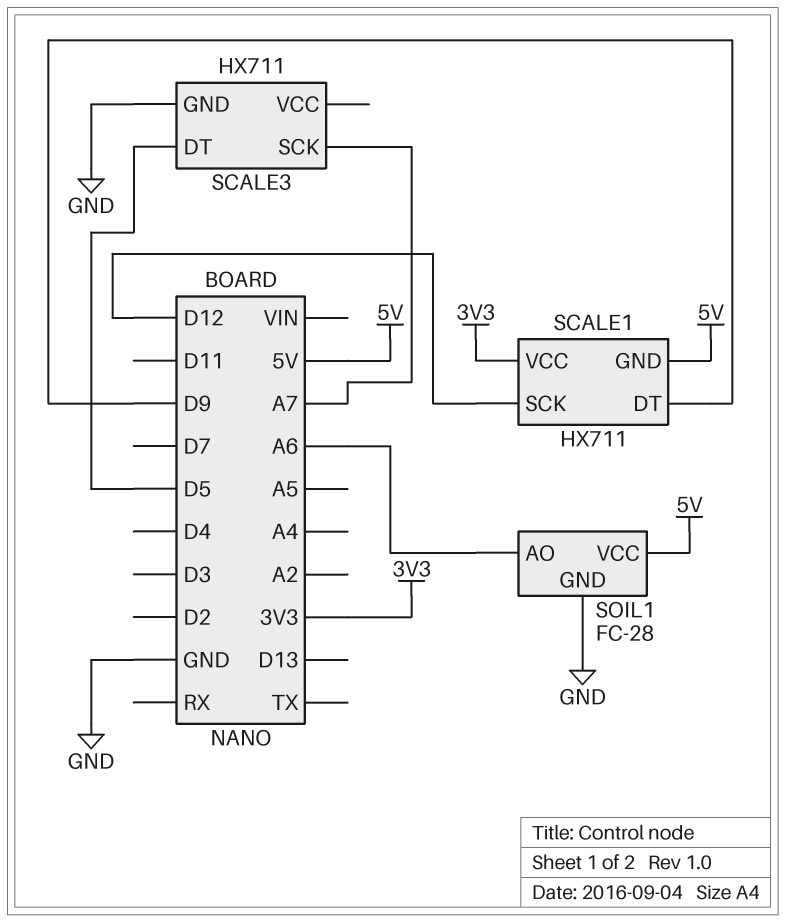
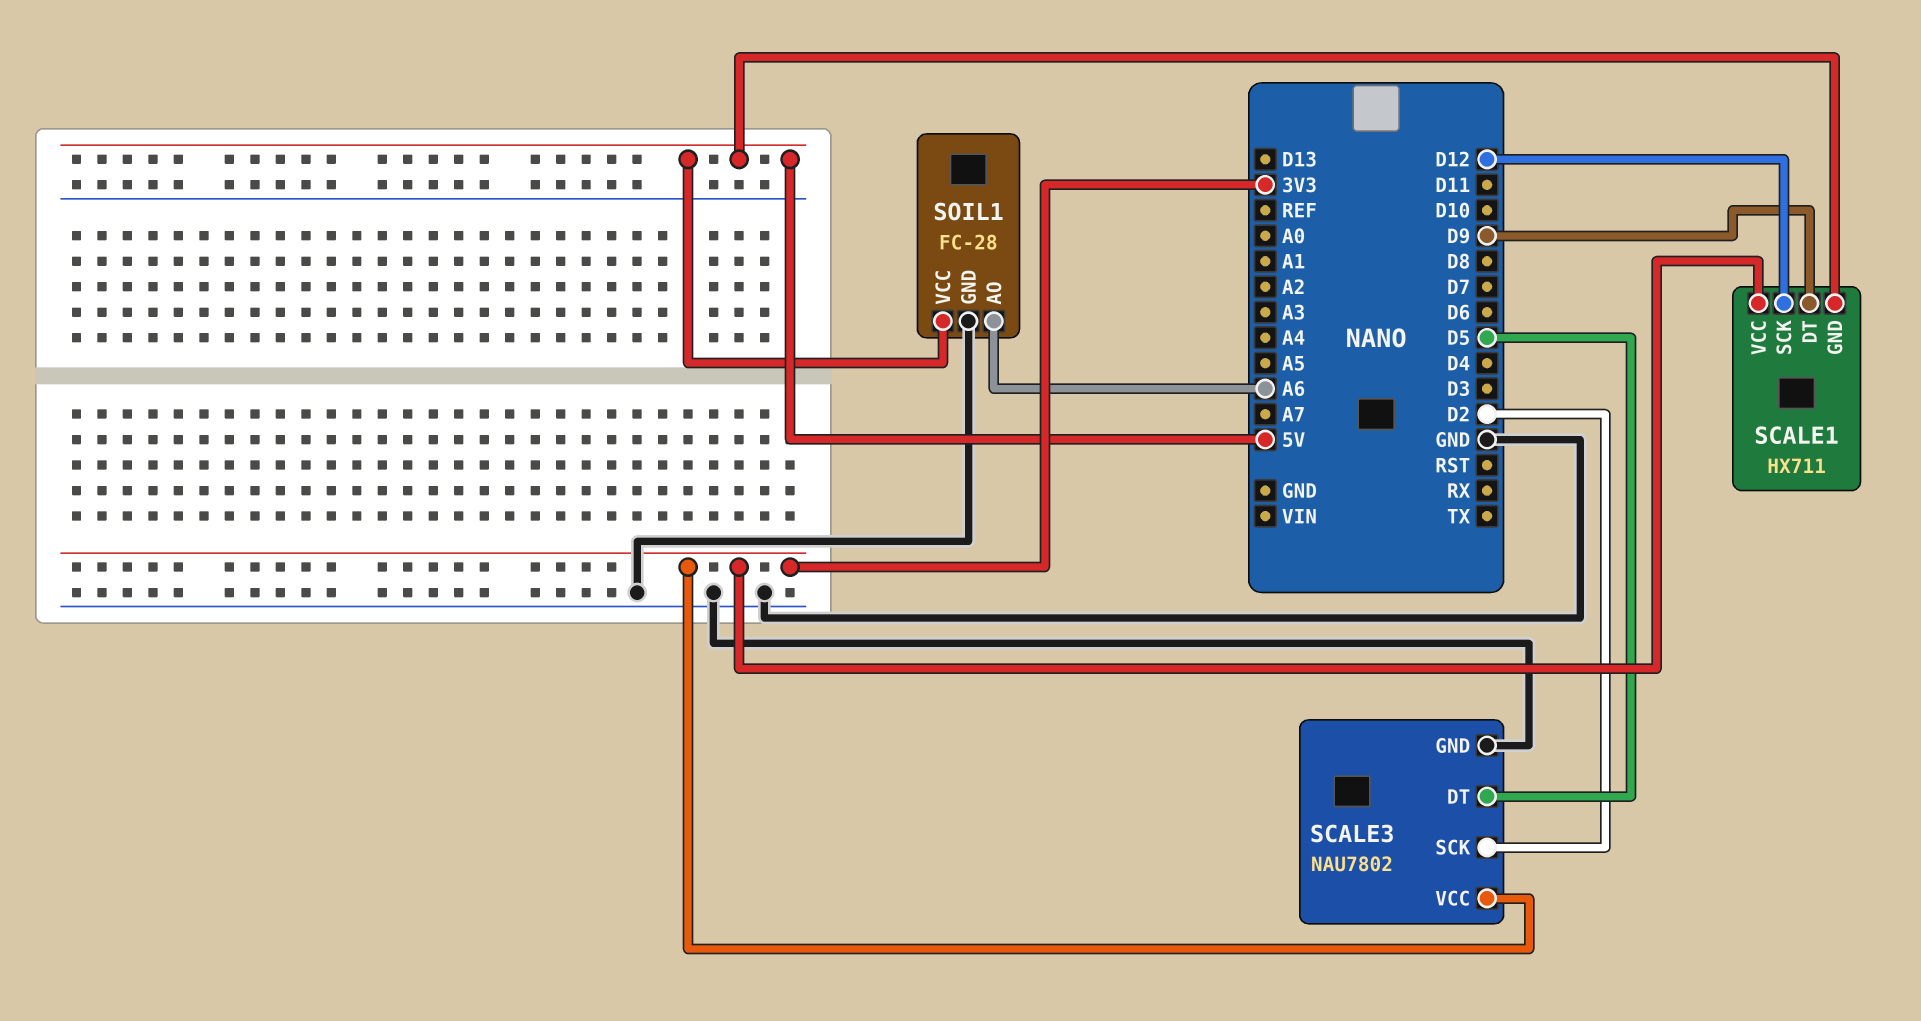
SCALE3: HX711 -> NAU7802
SCALE3 pin SCK: A7 -> D2
SCALE3 pin VCC: none -> 3V3

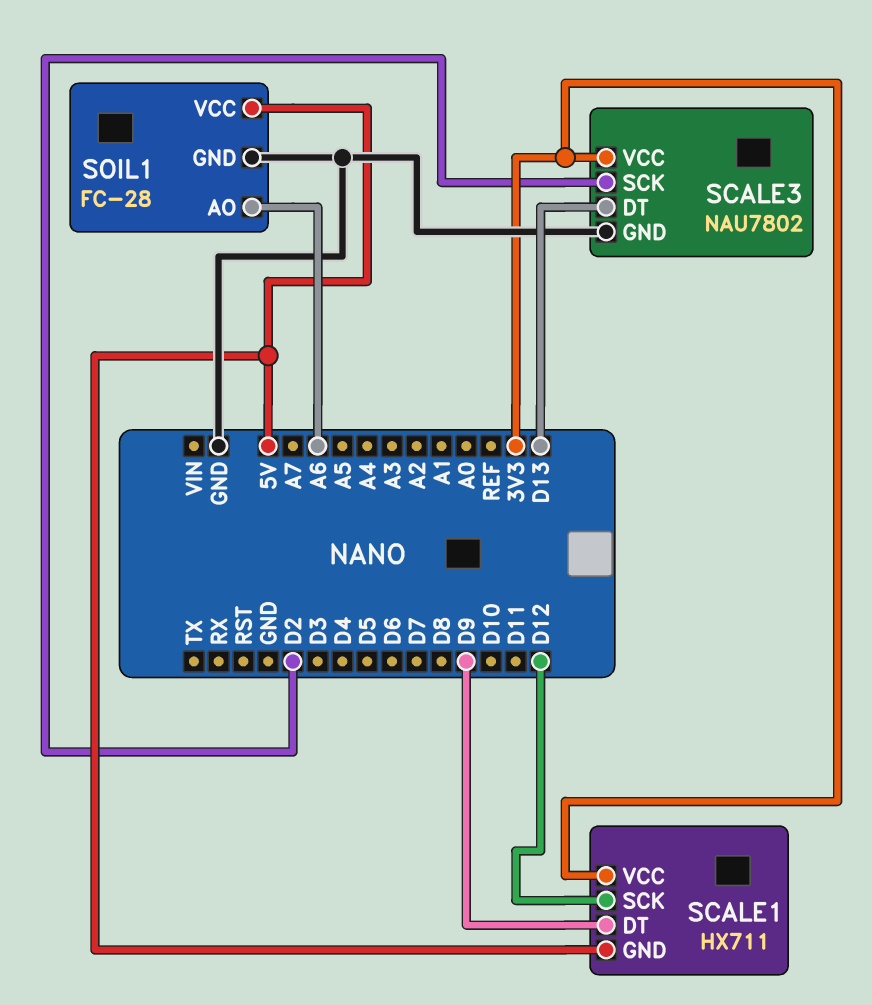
SCALE3 pin DT: D5 -> D13

